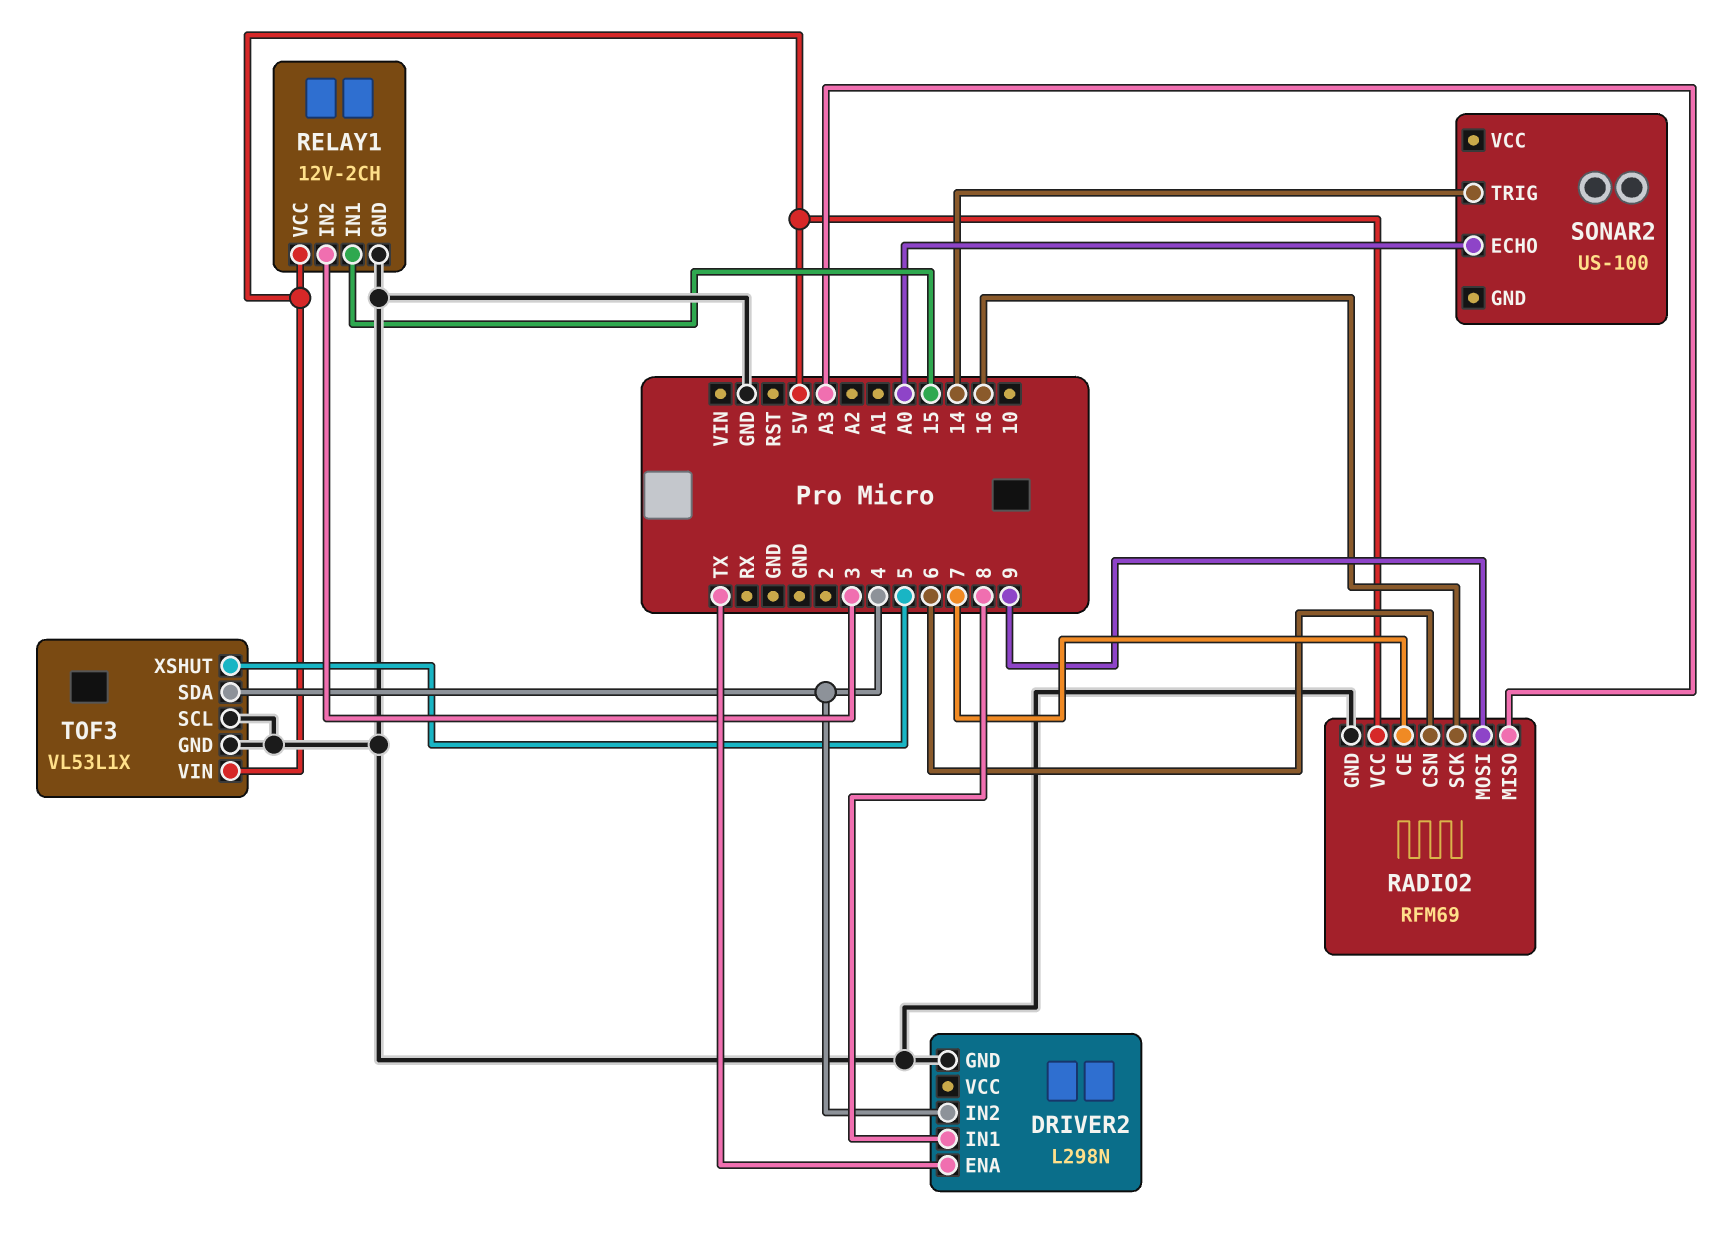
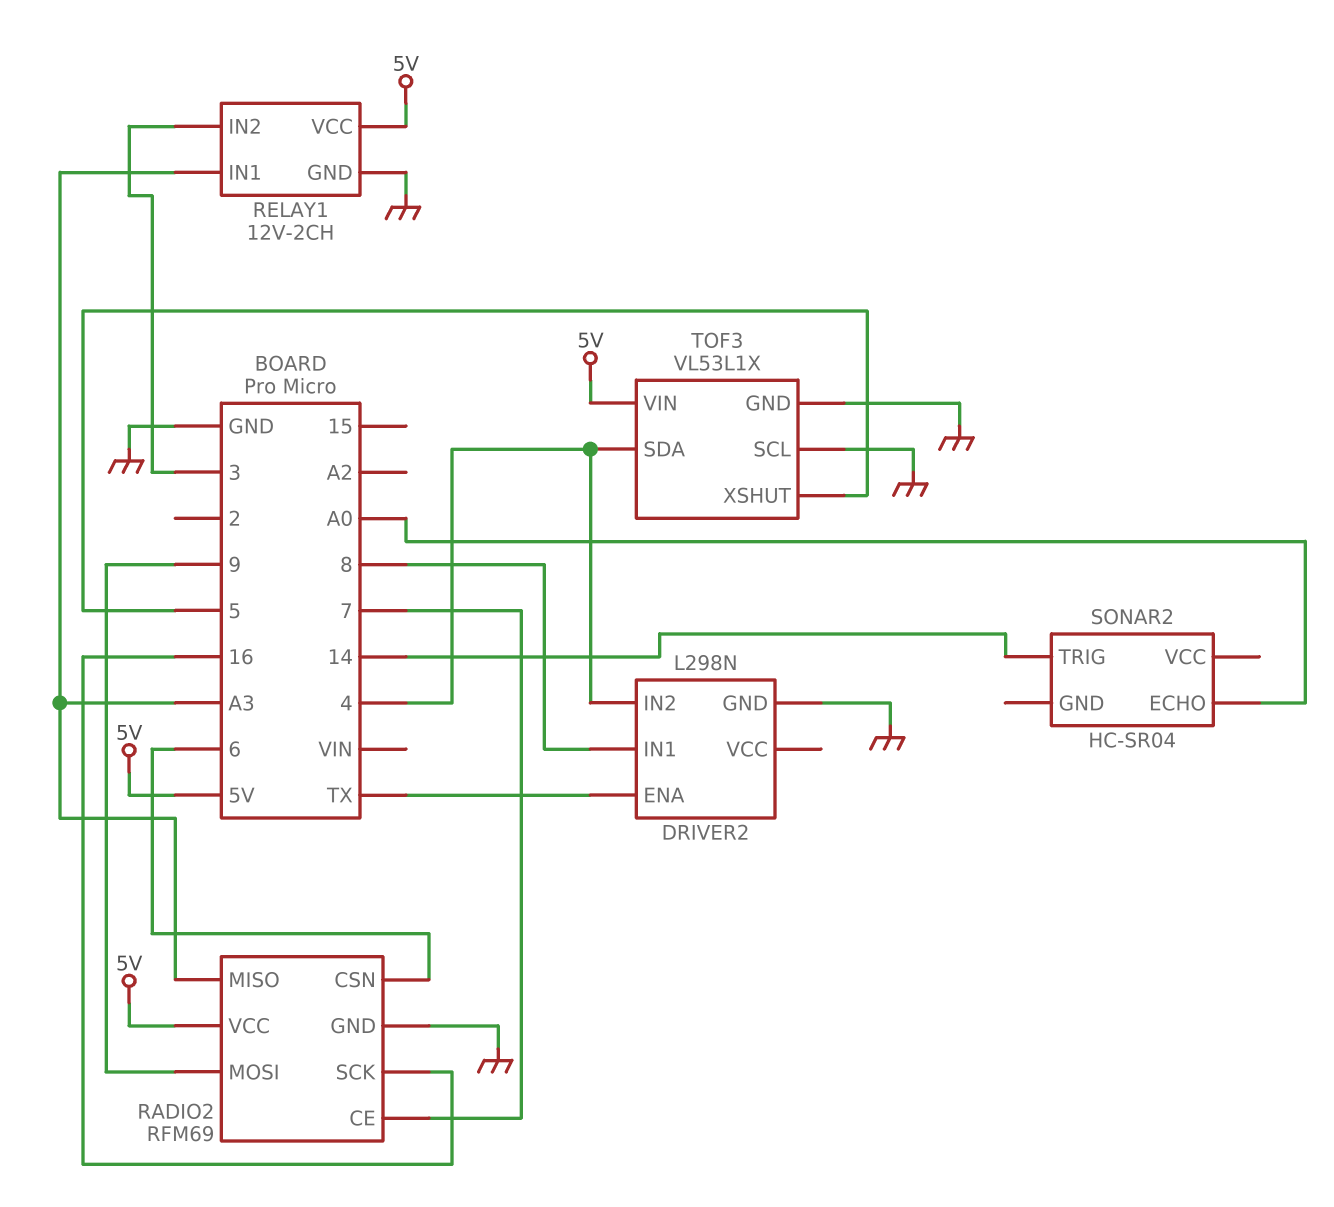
RELAY1 pin IN1: 15 -> A3
SONAR2: US-100 -> HC-SR04

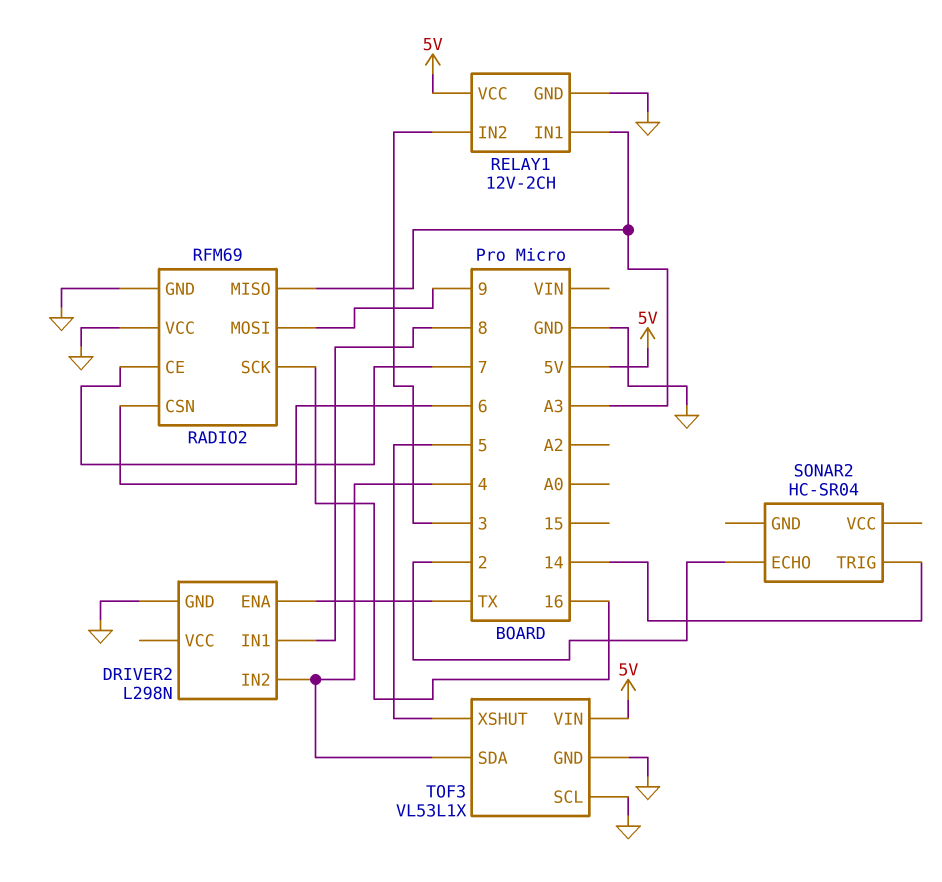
RADIO2 pin VCC: 5V -> GND
SONAR2 pin ECHO: A0 -> 2

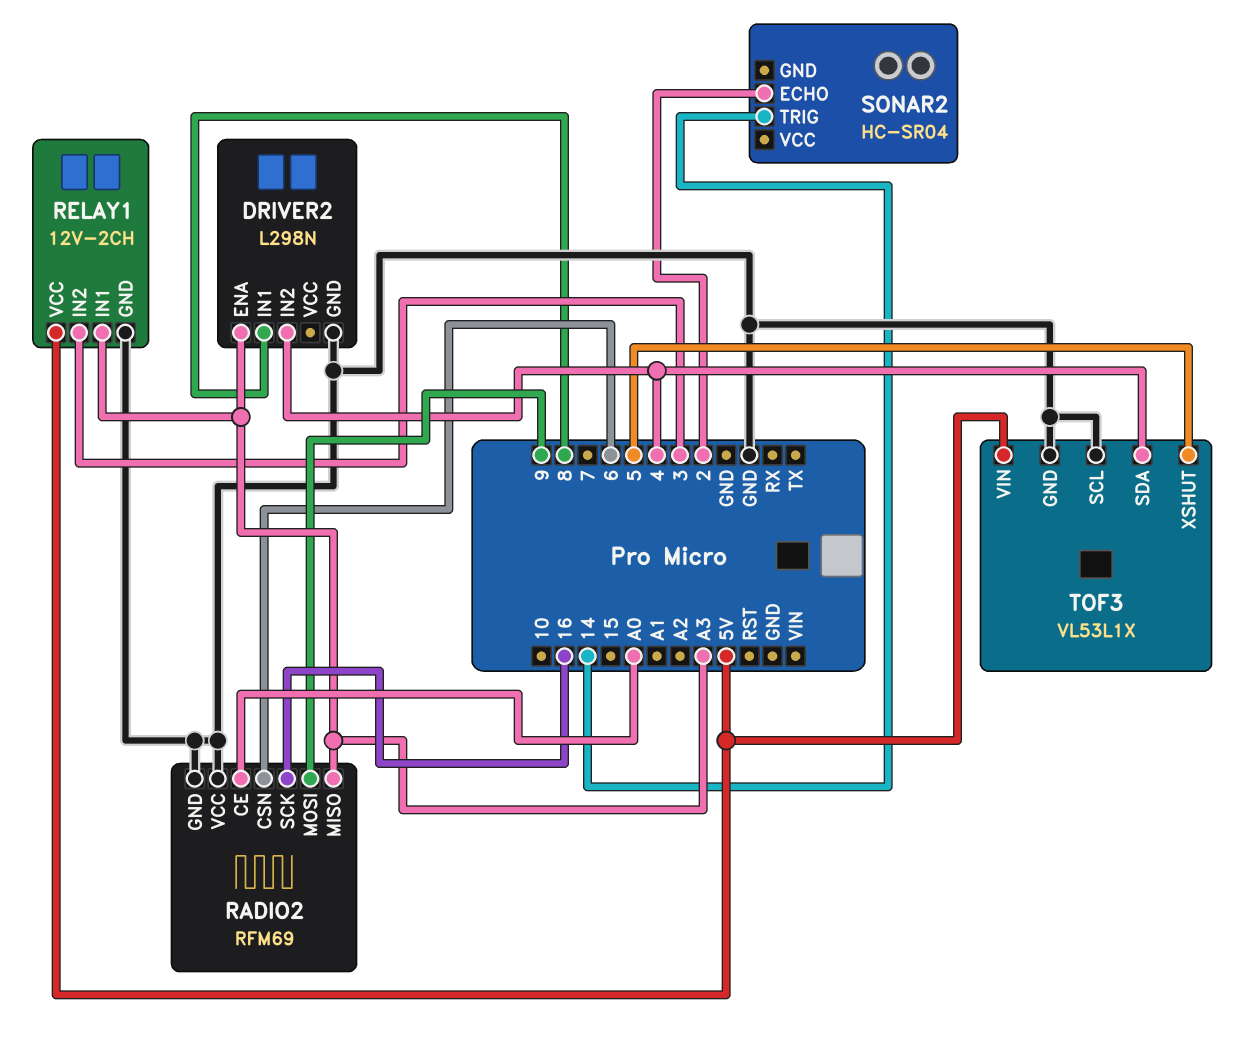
DRIVER2 pin ENA: TX -> A3
RADIO2 pin CE: 7 -> A0

